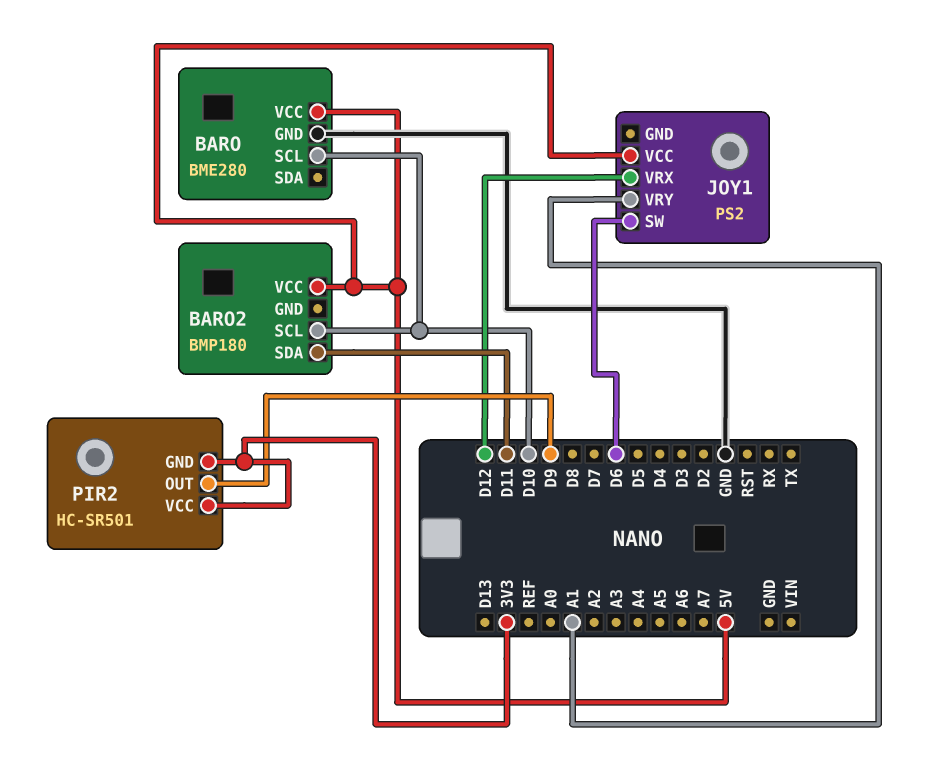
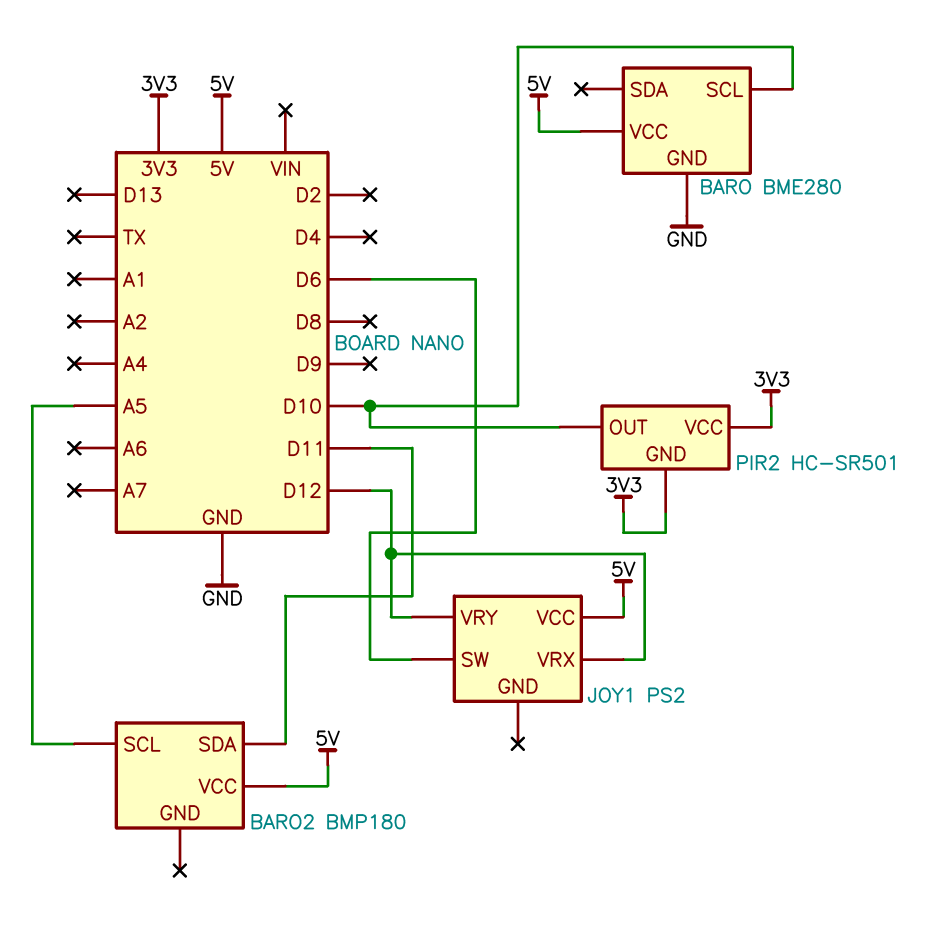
BARO2 pin SCL: D10 -> A5
JOY1 pin VRY: A1 -> D12
PIR2 pin OUT: D9 -> D10

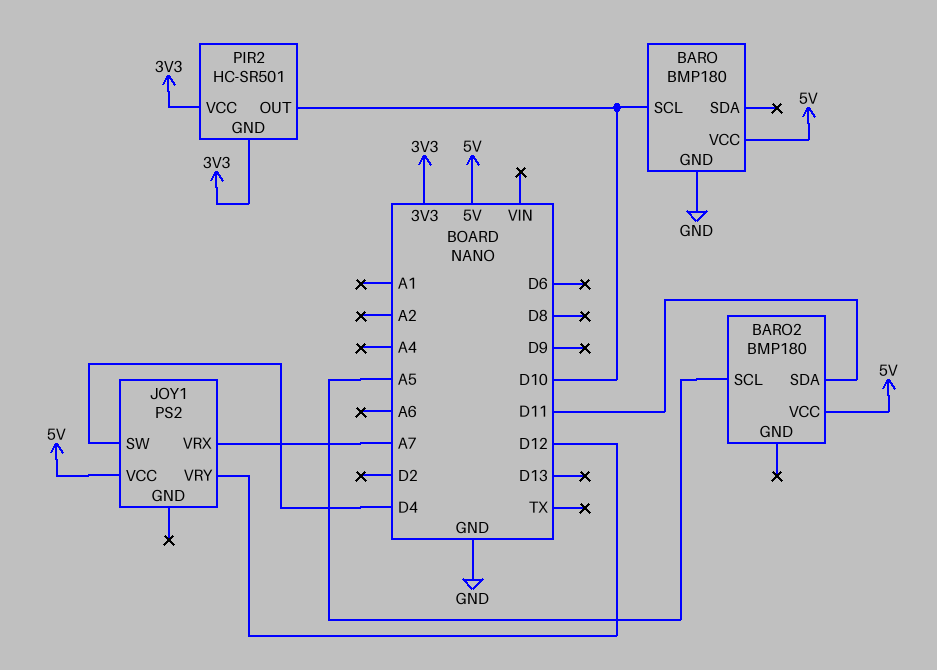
BARO: BME280 -> BMP180
JOY1 pin SW: D6 -> D4
JOY1 pin VRX: D12 -> A7

